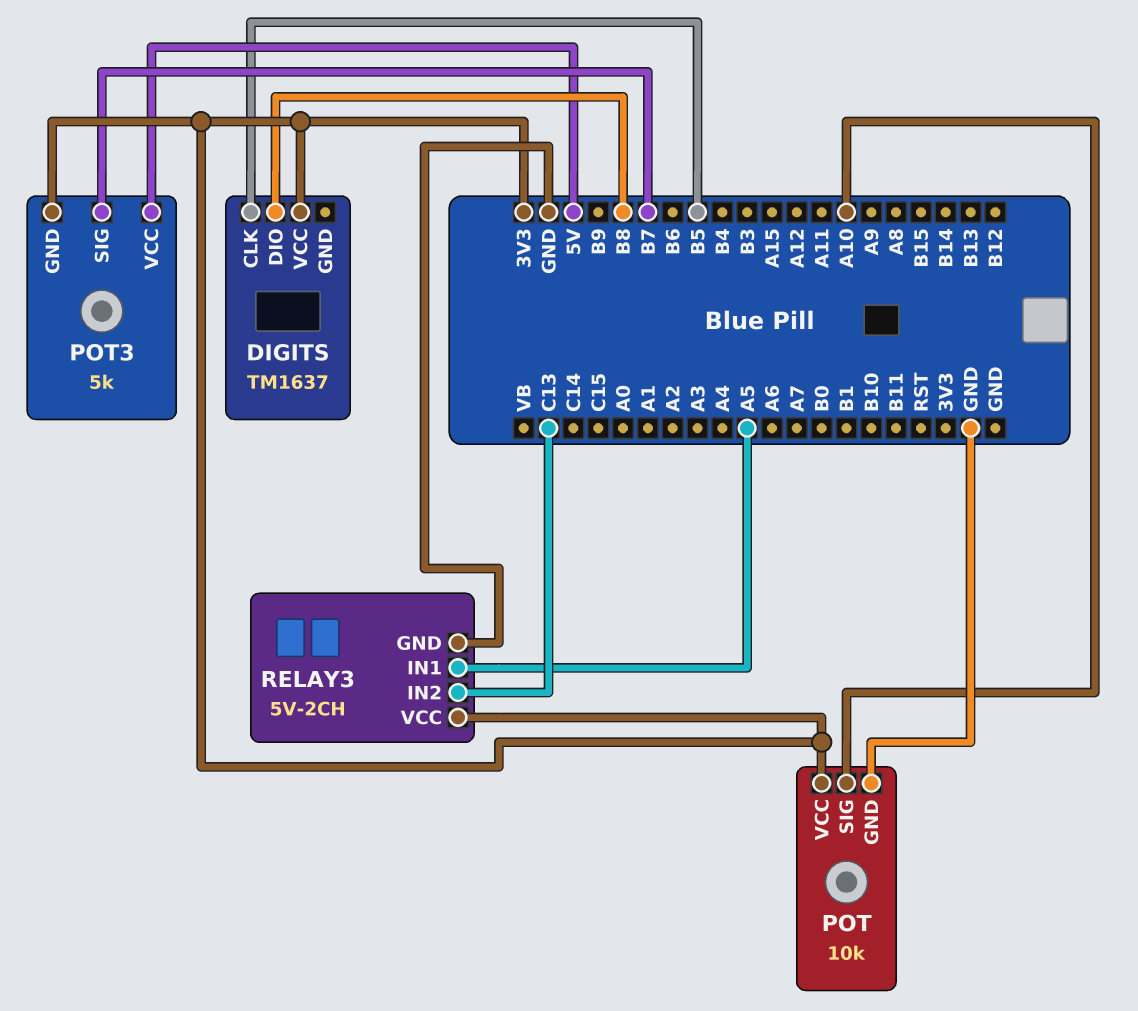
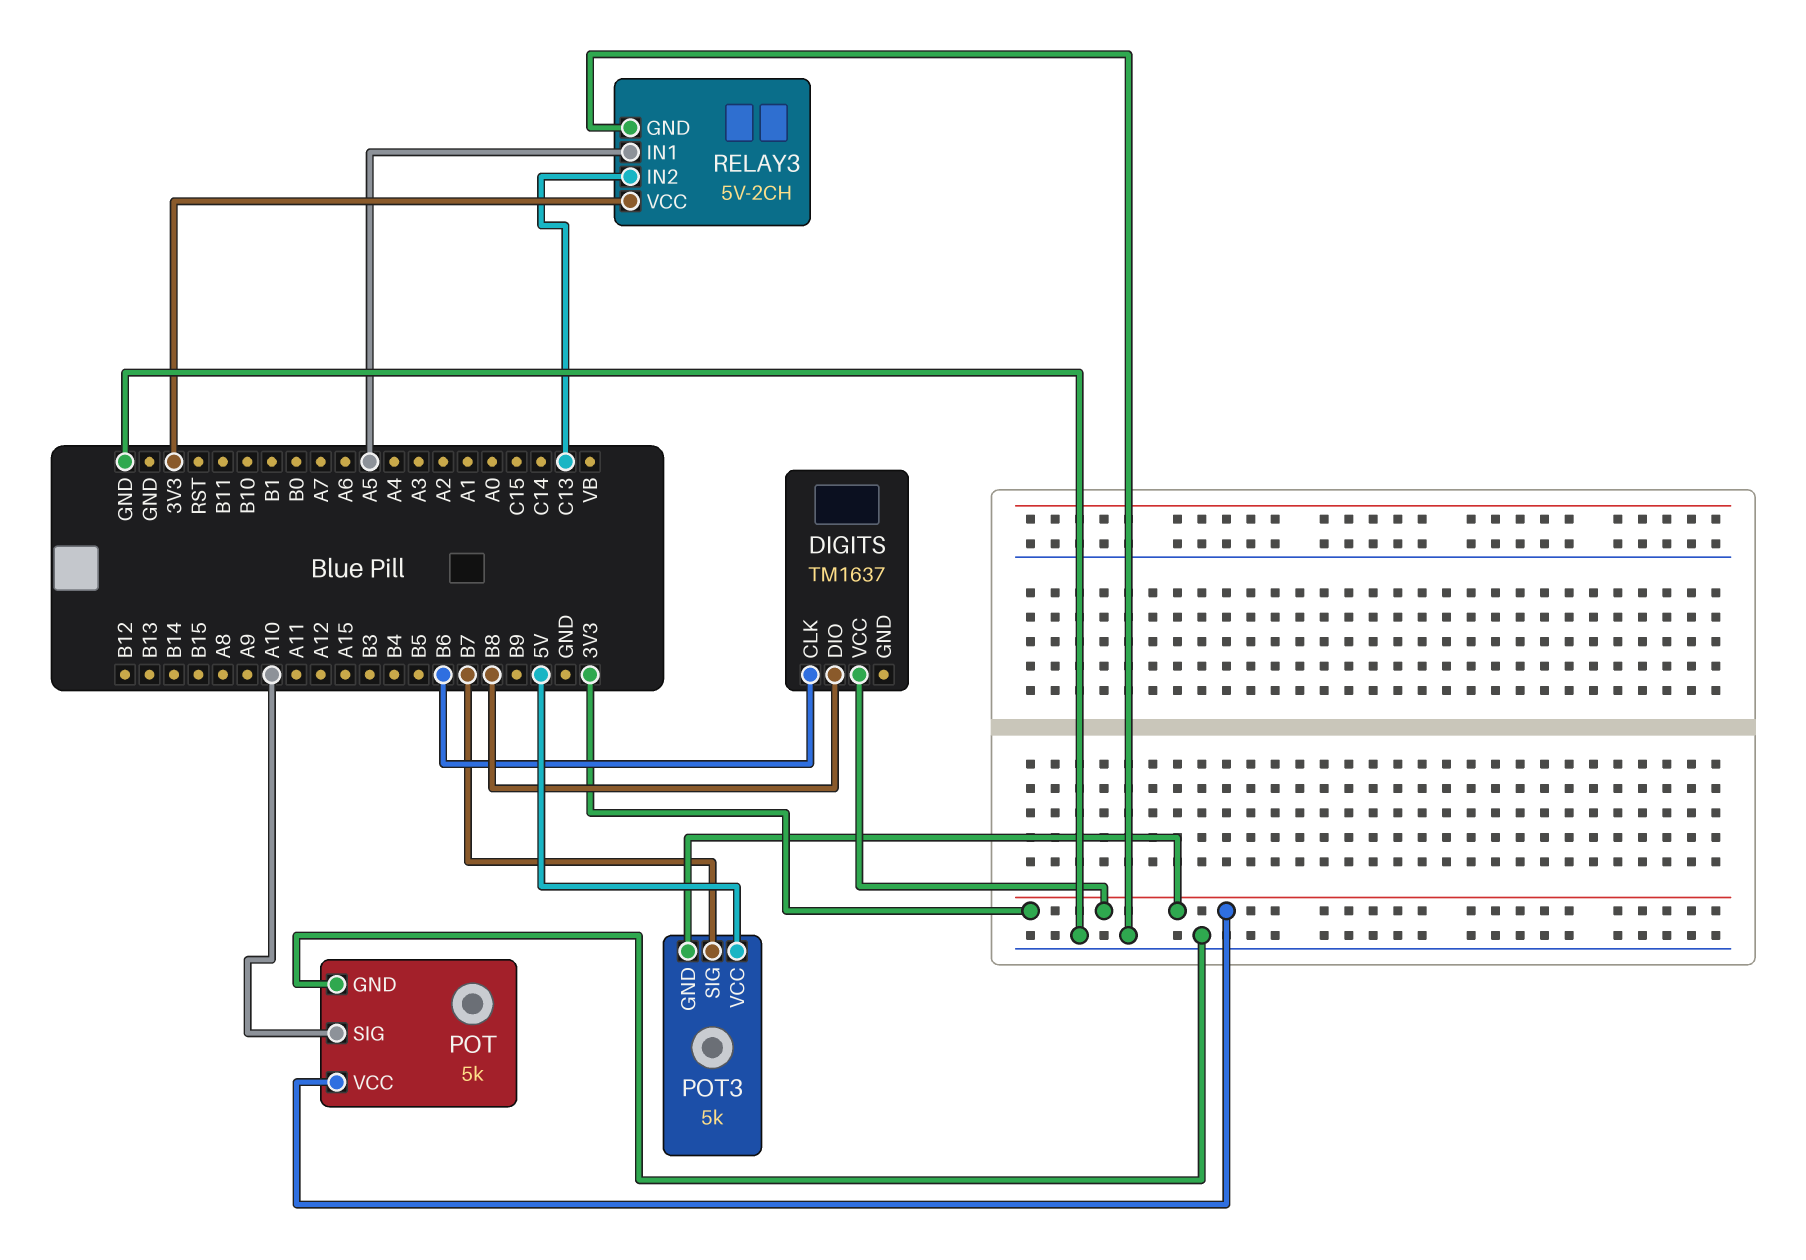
DIGITS pin CLK: B5 -> B6
POT: 10k -> 5k

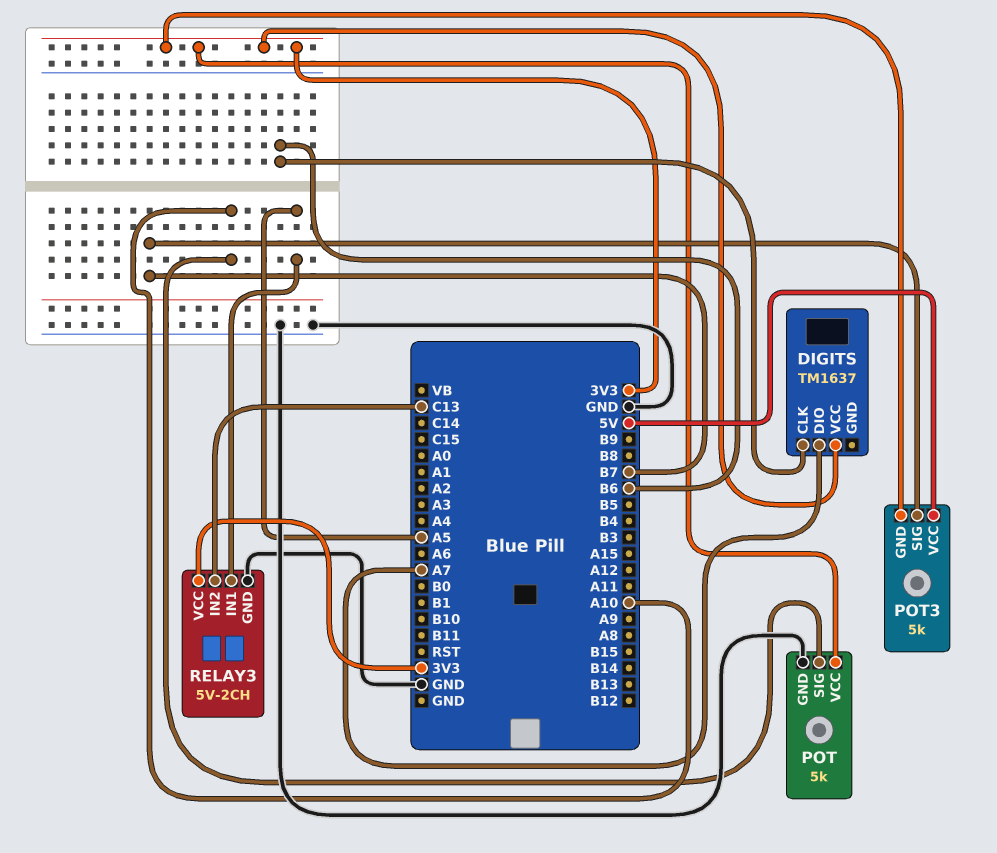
DIGITS pin DIO: B8 -> A7

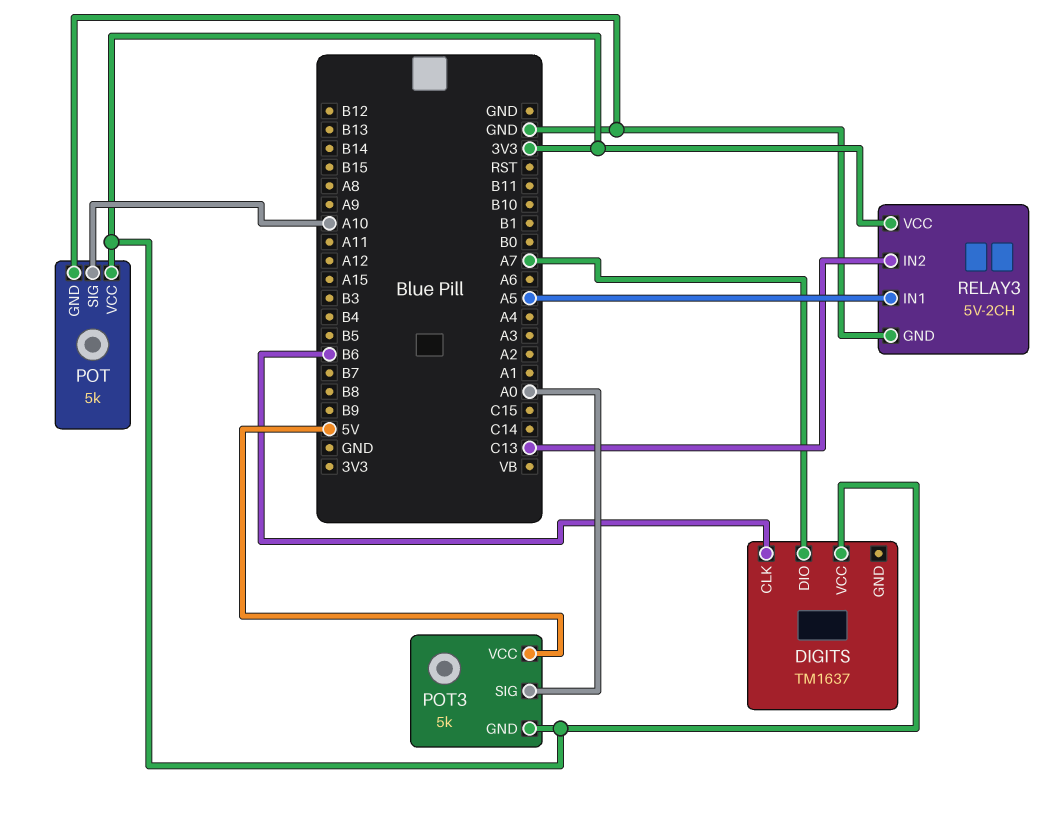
POT3 pin SIG: B7 -> A0

